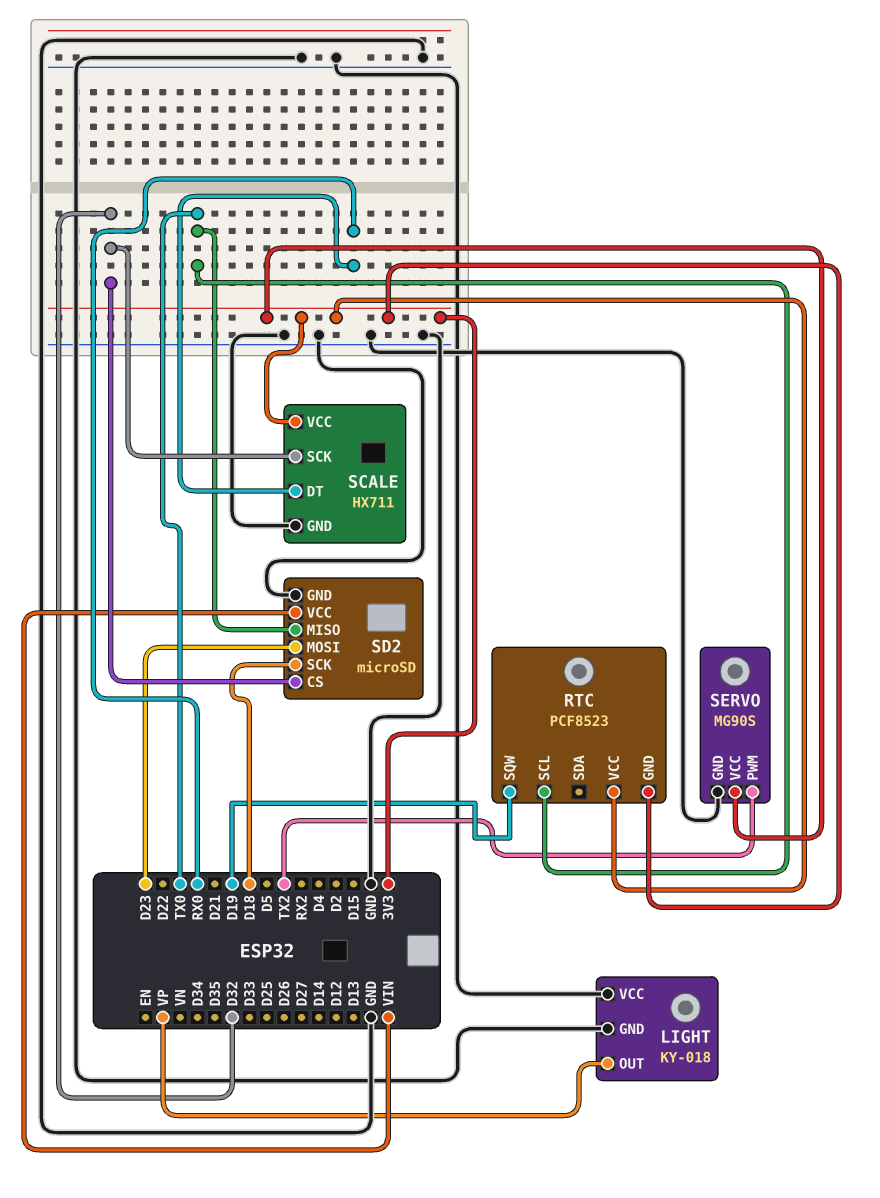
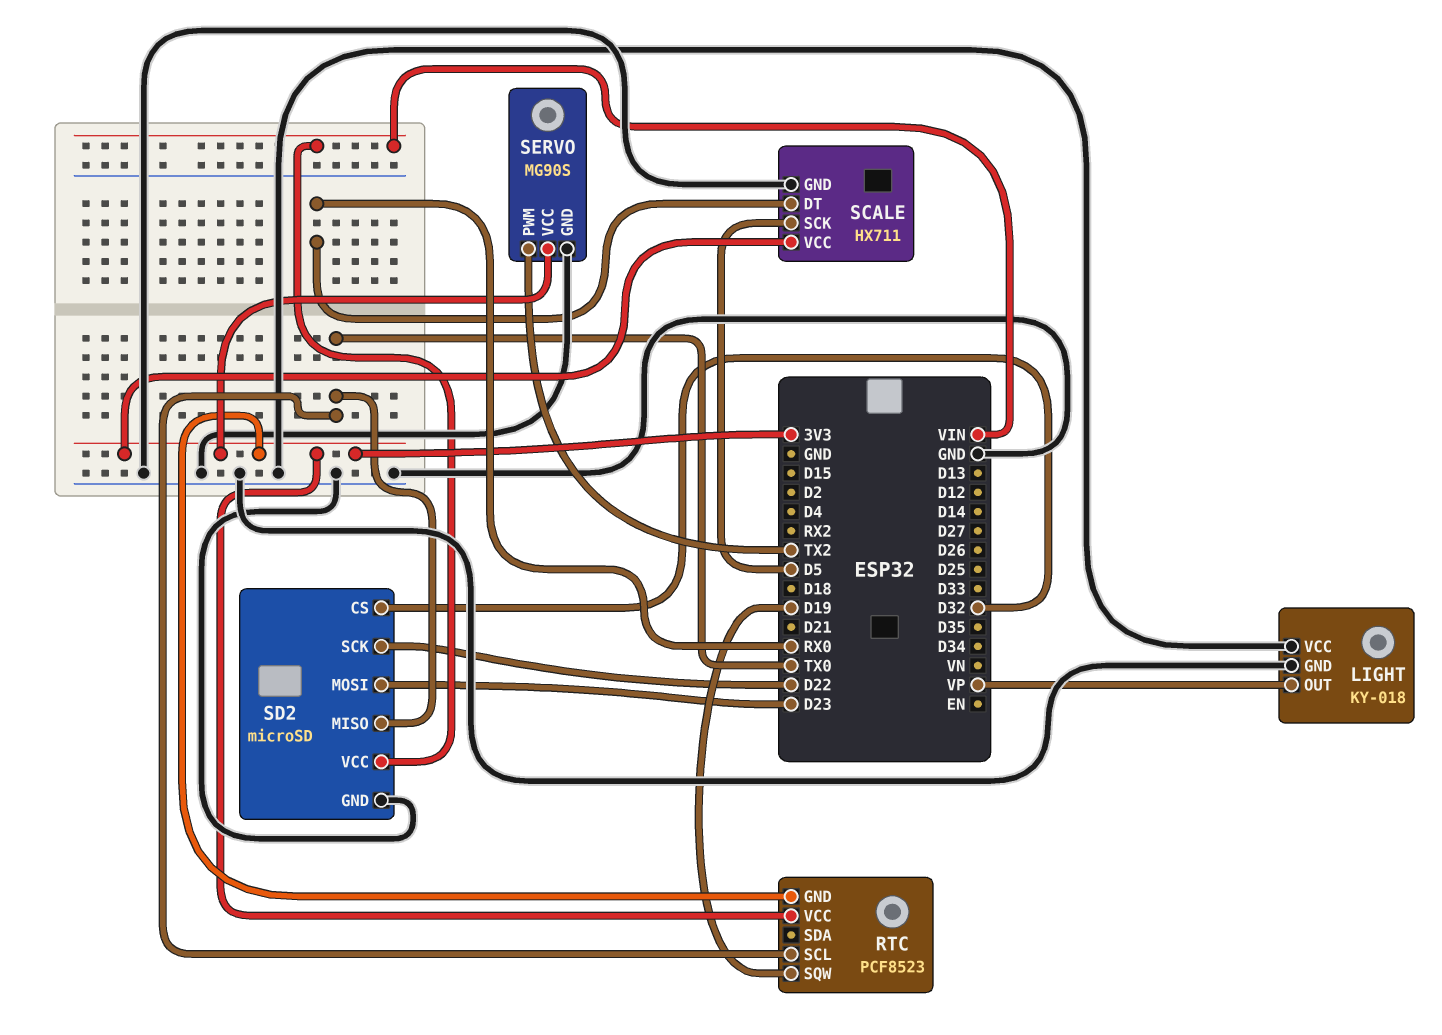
SCALE pin SCK: D32 -> D5
SD2 pin SCK: D18 -> D22

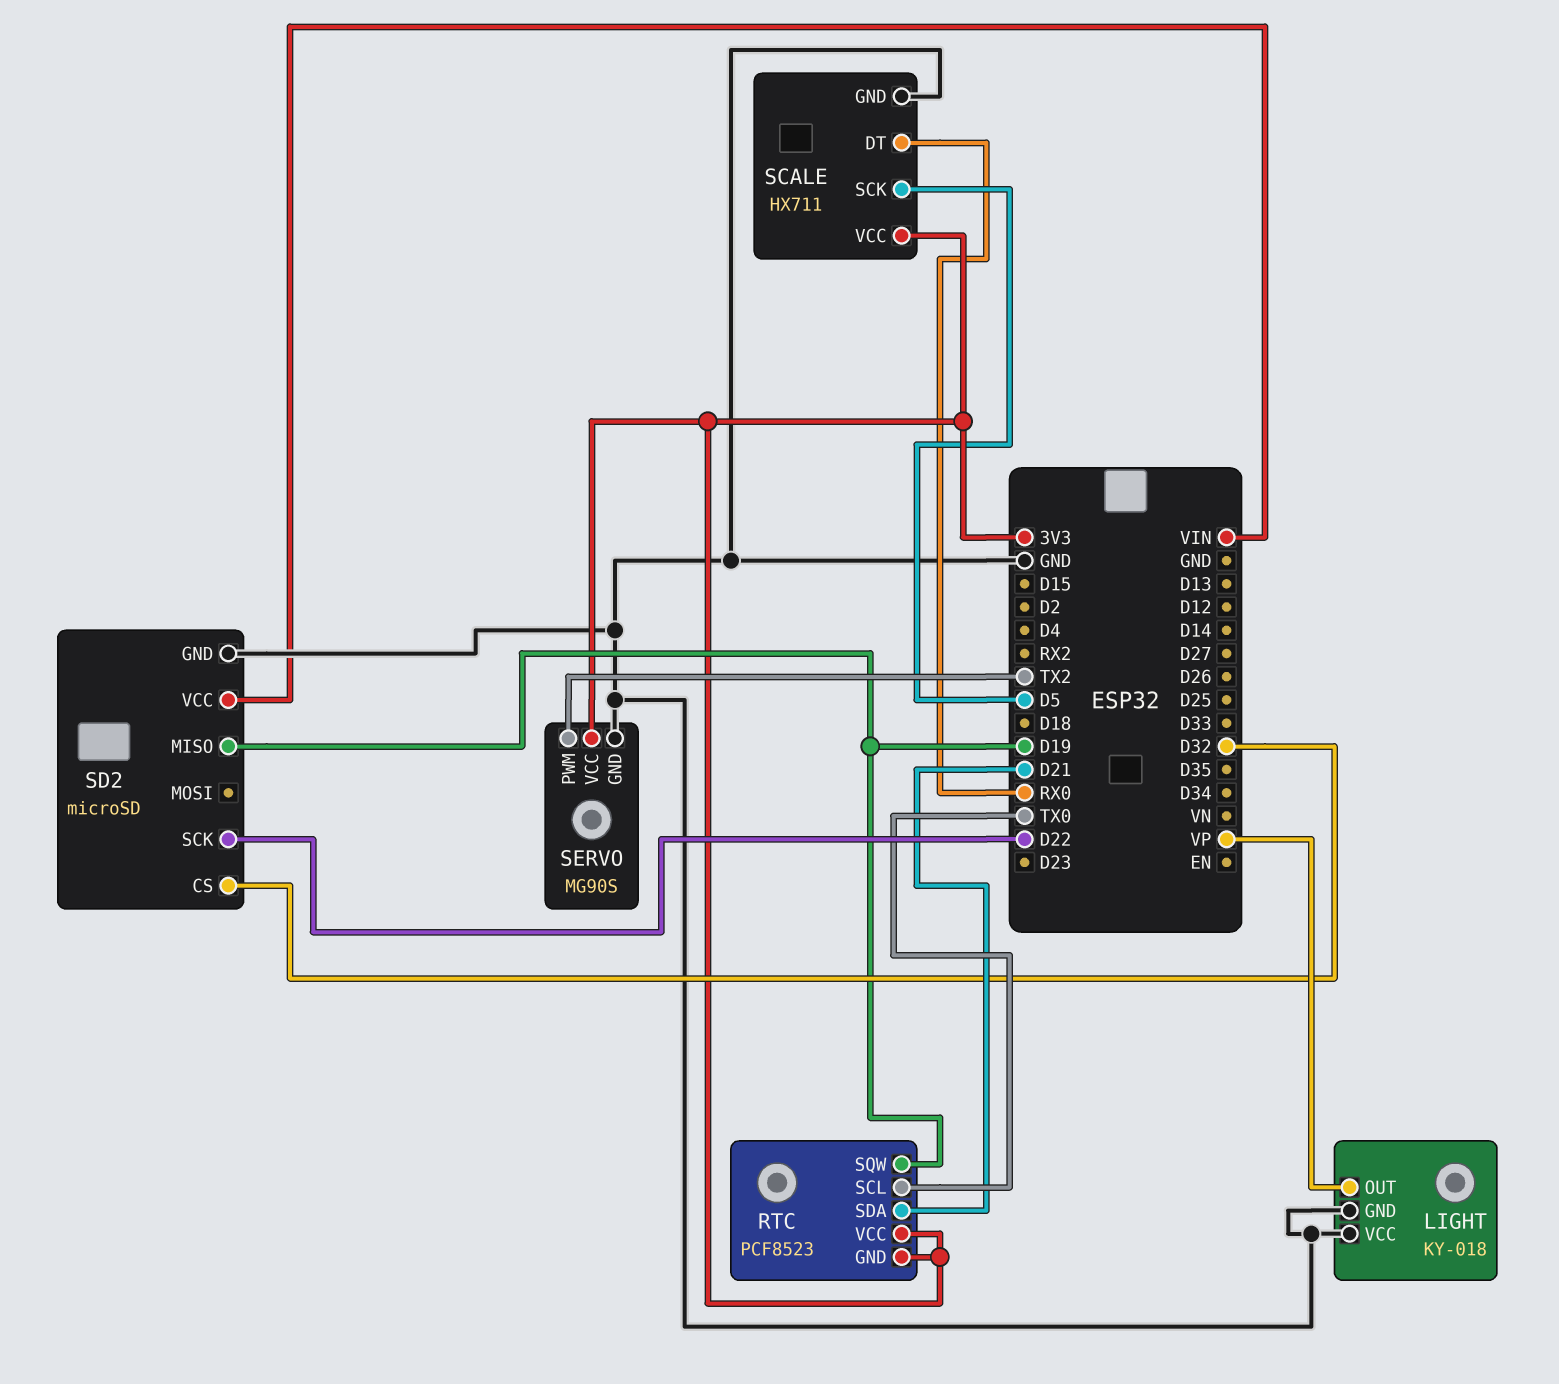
RTC pin SDA: none -> D21
SD2 pin MISO: TX0 -> D19
SD2 pin MOSI: D23 -> none

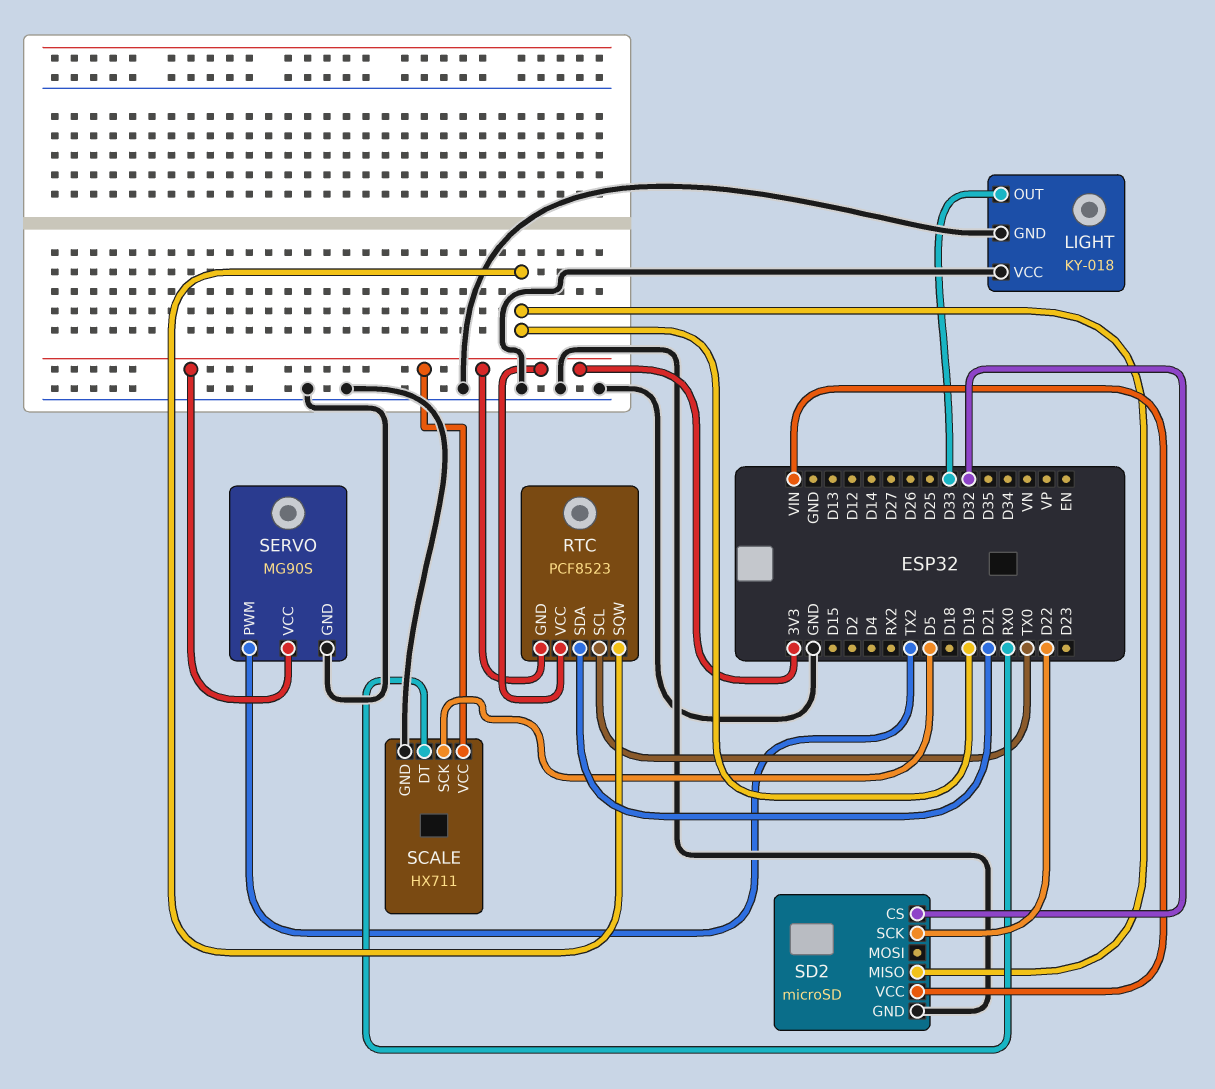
LIGHT pin OUT: VP -> D33

